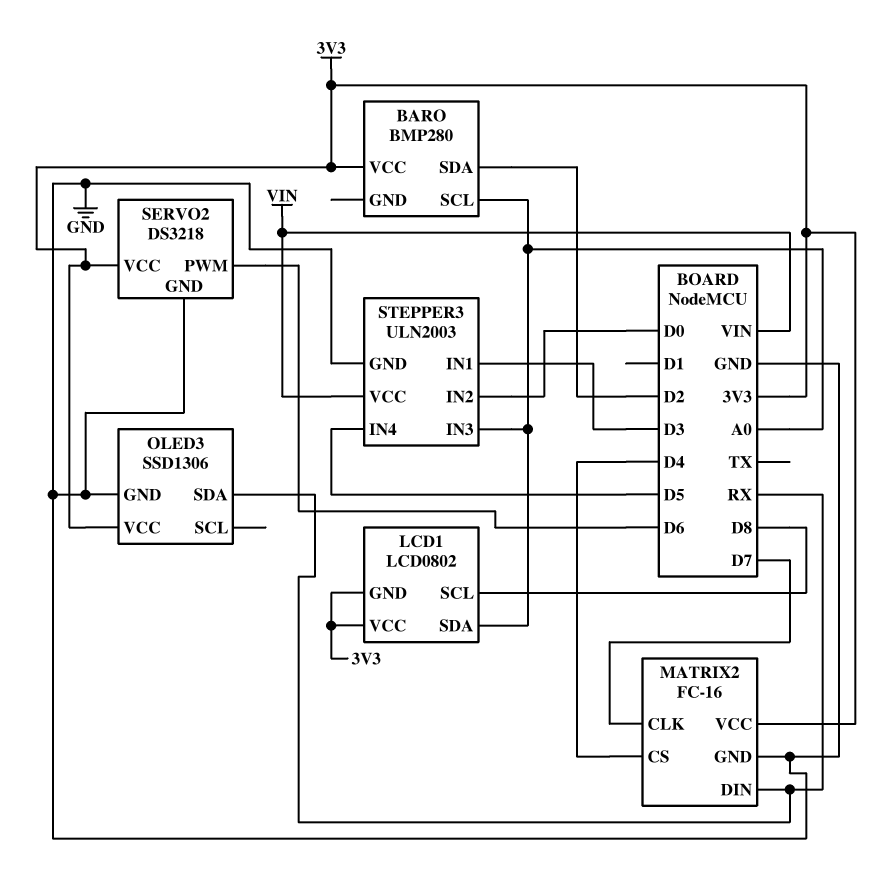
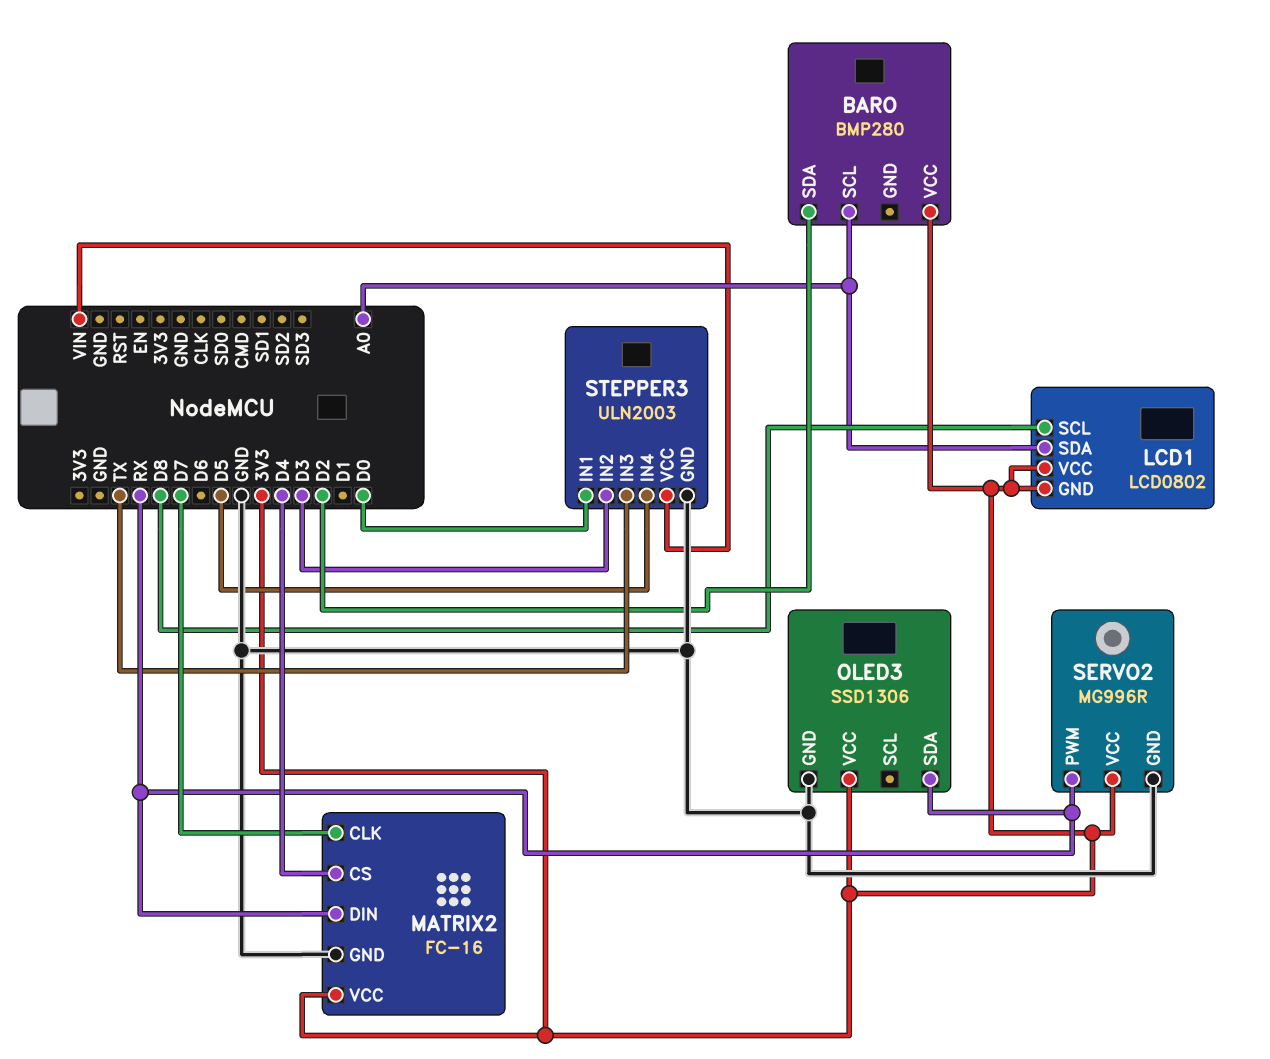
SERVO2: DS3218 -> MG996R
SERVO2 pin PWM: D6 -> RX
STEPPER3 pin IN1: D3 -> D0
STEPPER3 pin IN2: D0 -> D3
STEPPER3 pin IN3: A0 -> TX

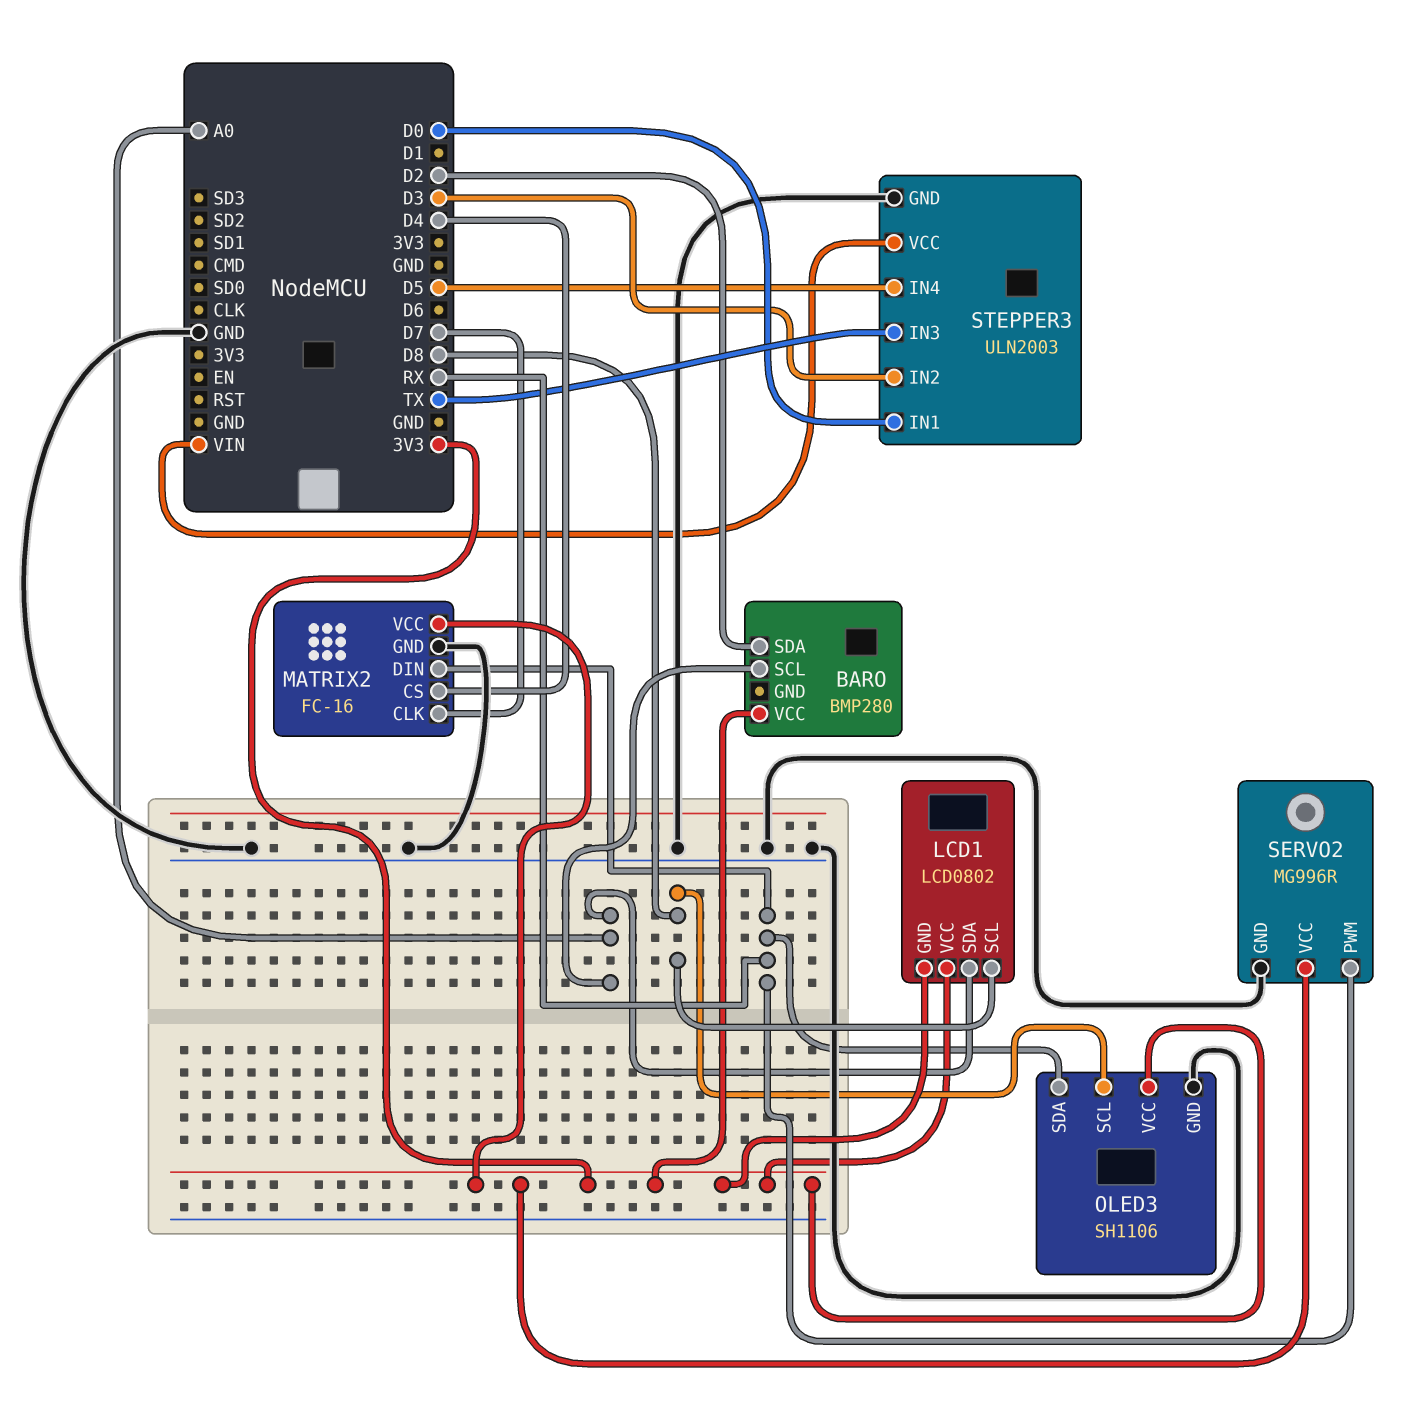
OLED3: SSD1306 -> SH1106
OLED3 pin SCL: none -> D8

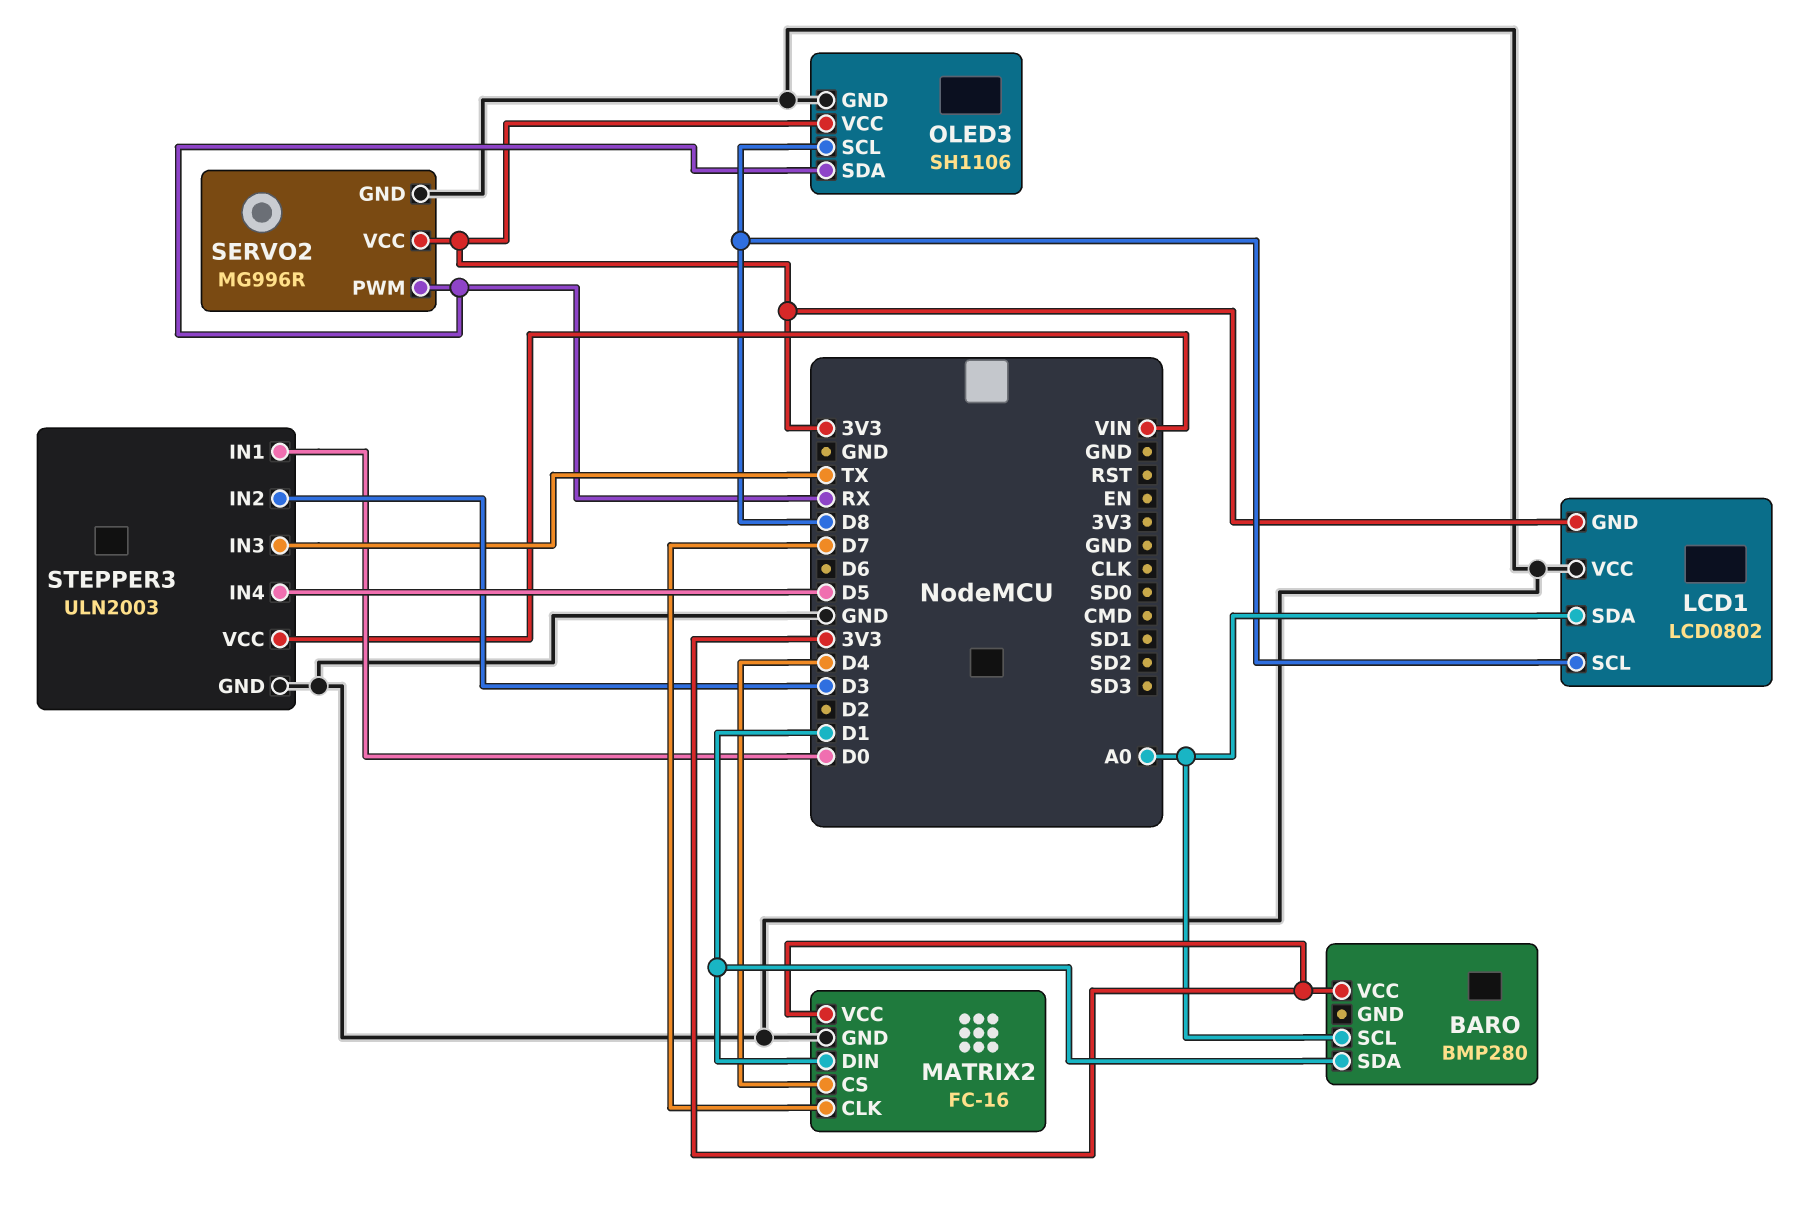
BARO pin SDA: D2 -> D1
LCD1 pin VCC: 3V3 -> GND
MATRIX2 pin DIN: RX -> D1

